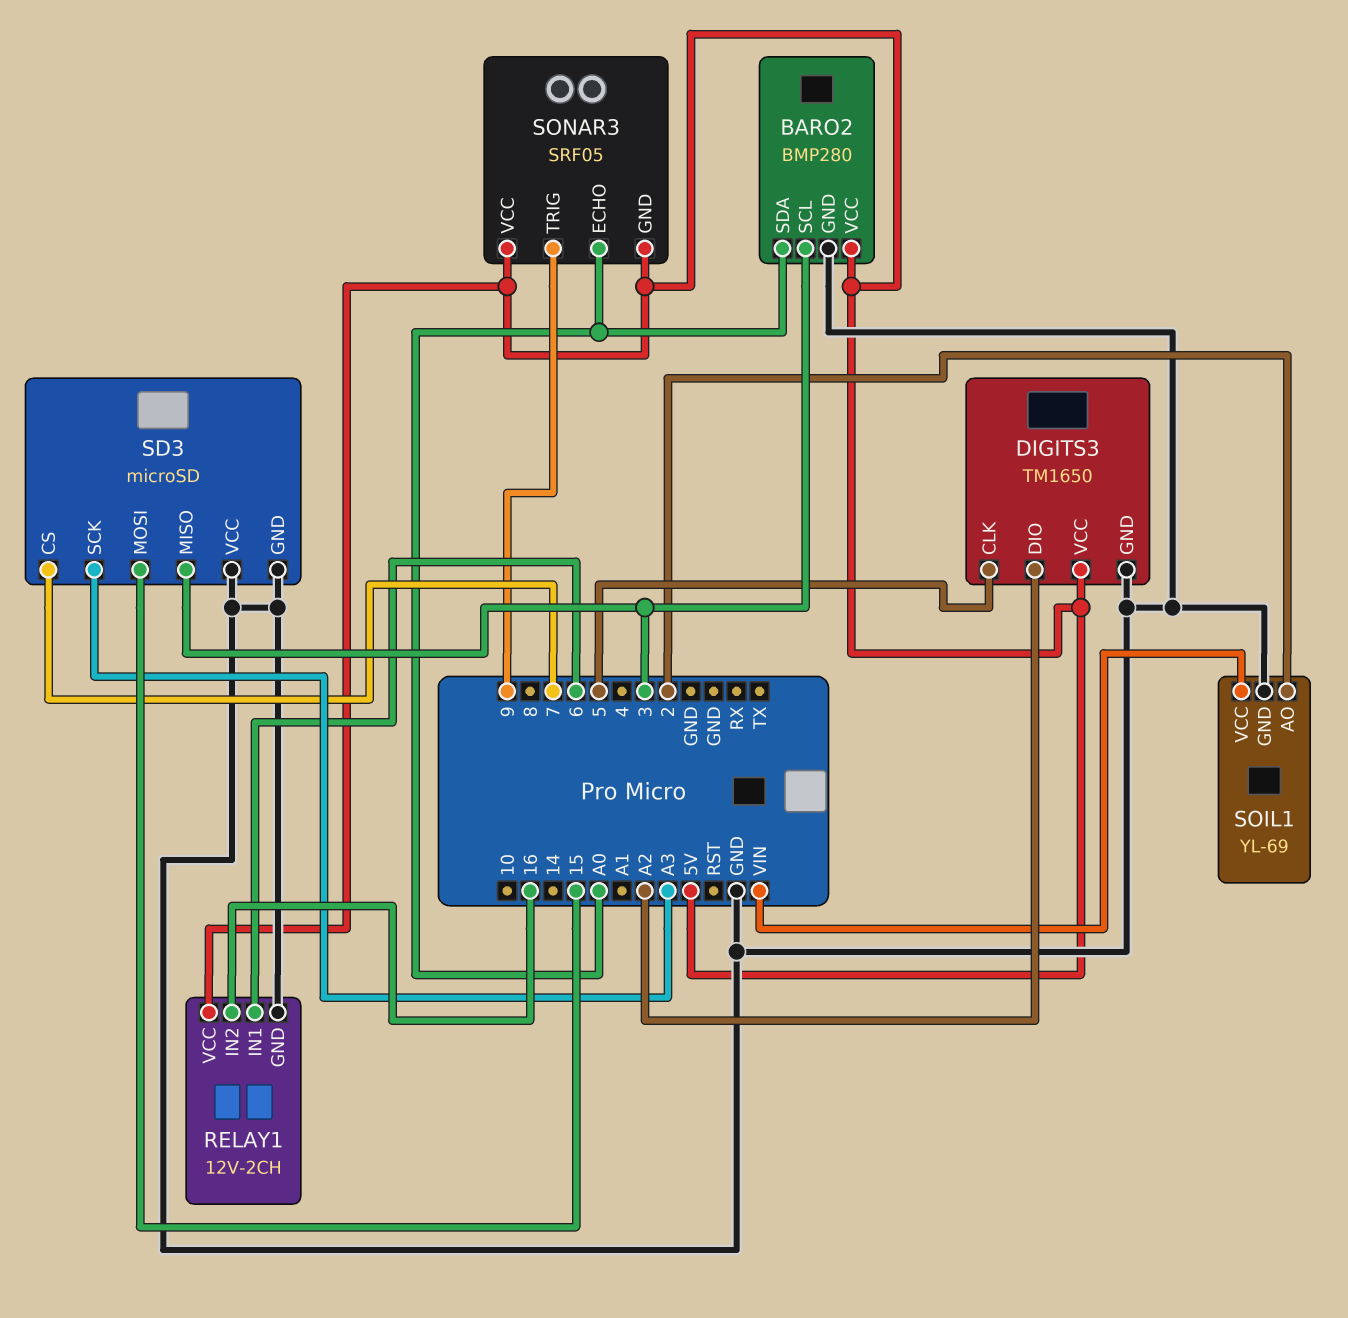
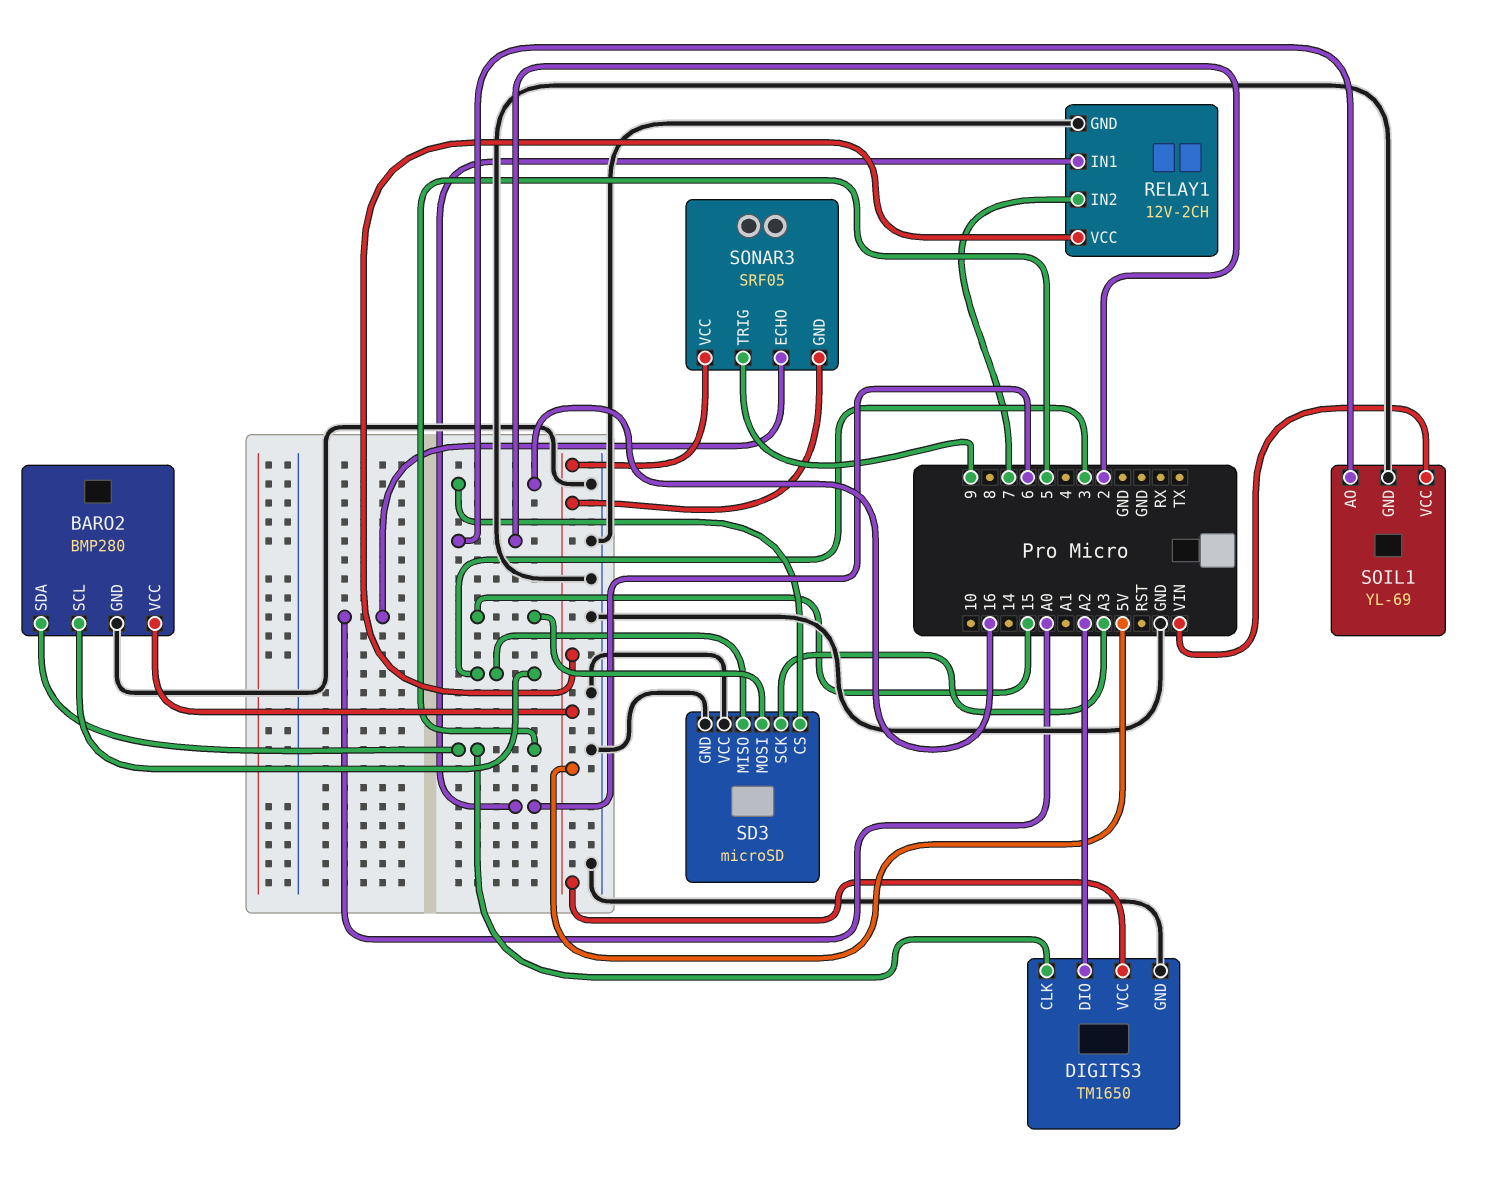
BARO2 pin SDA: A0 -> 5
RELAY1 pin IN2: 16 -> 7
SD3 pin CS: 7 -> 16

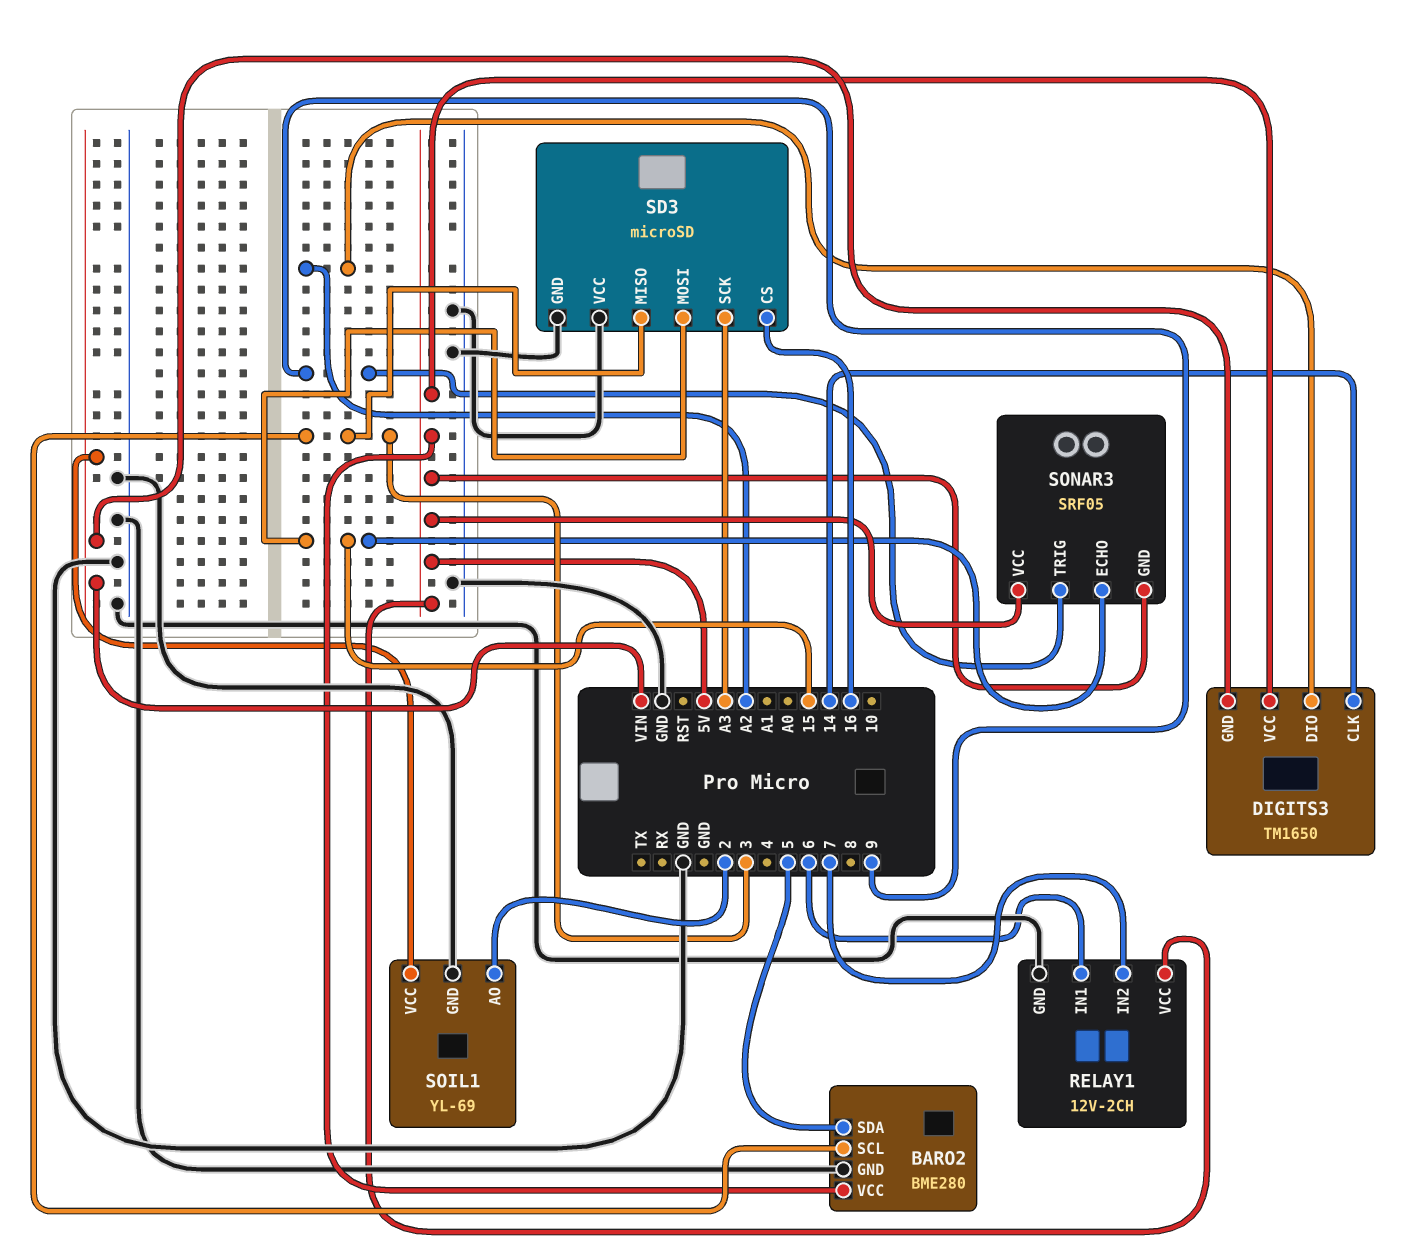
BARO2: BMP280 -> BME280
DIGITS3 pin CLK: 5 -> 14
DIGITS3 pin GND: GND -> VIN
SONAR3 pin ECHO: A0 -> 15

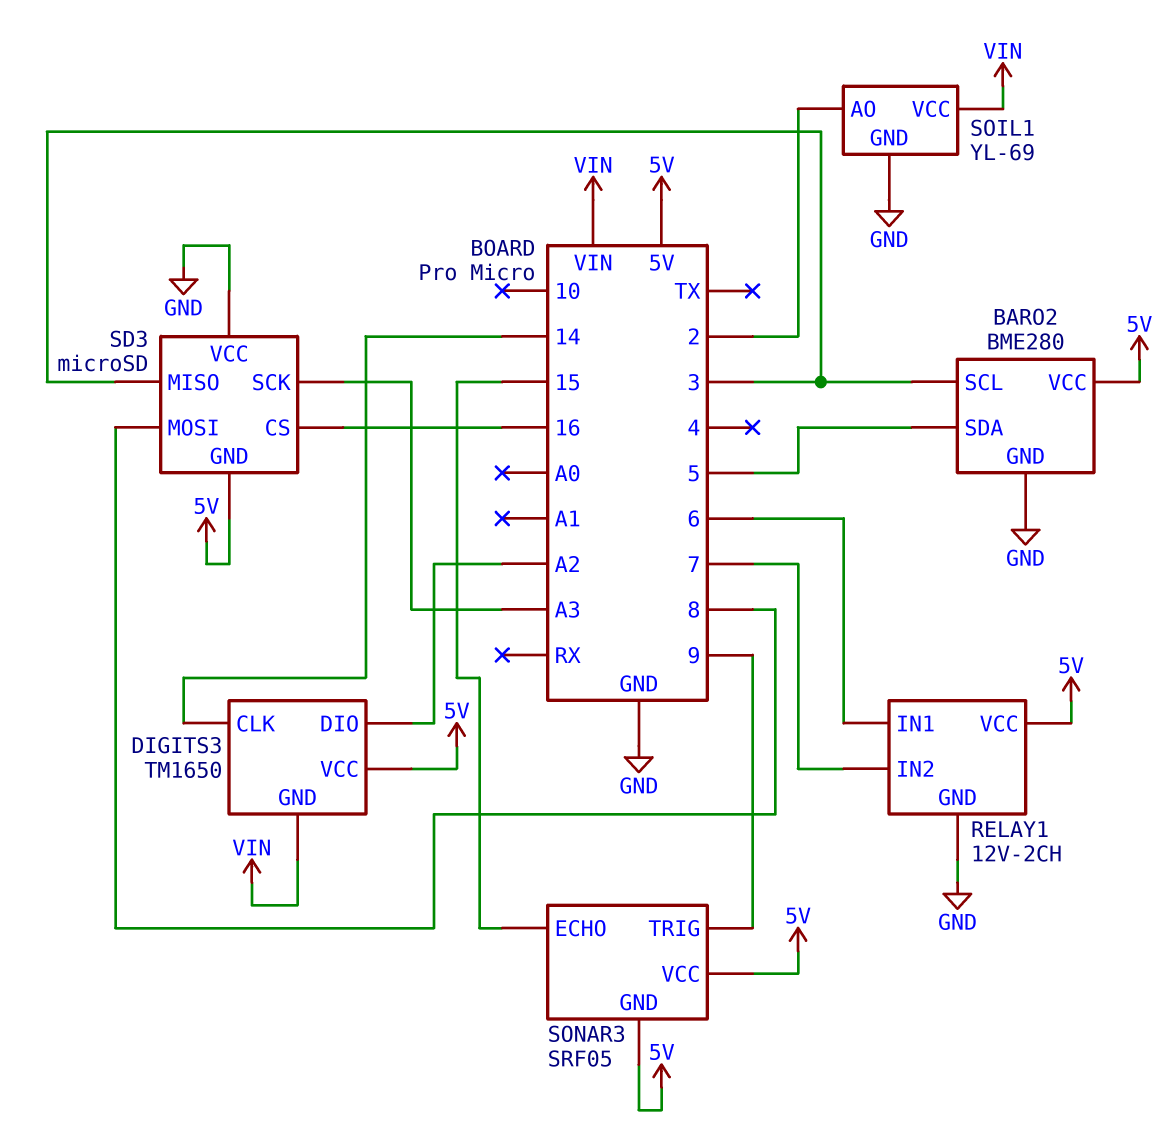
SD3 pin GND: GND -> 5V
SD3 pin MOSI: 15 -> 8

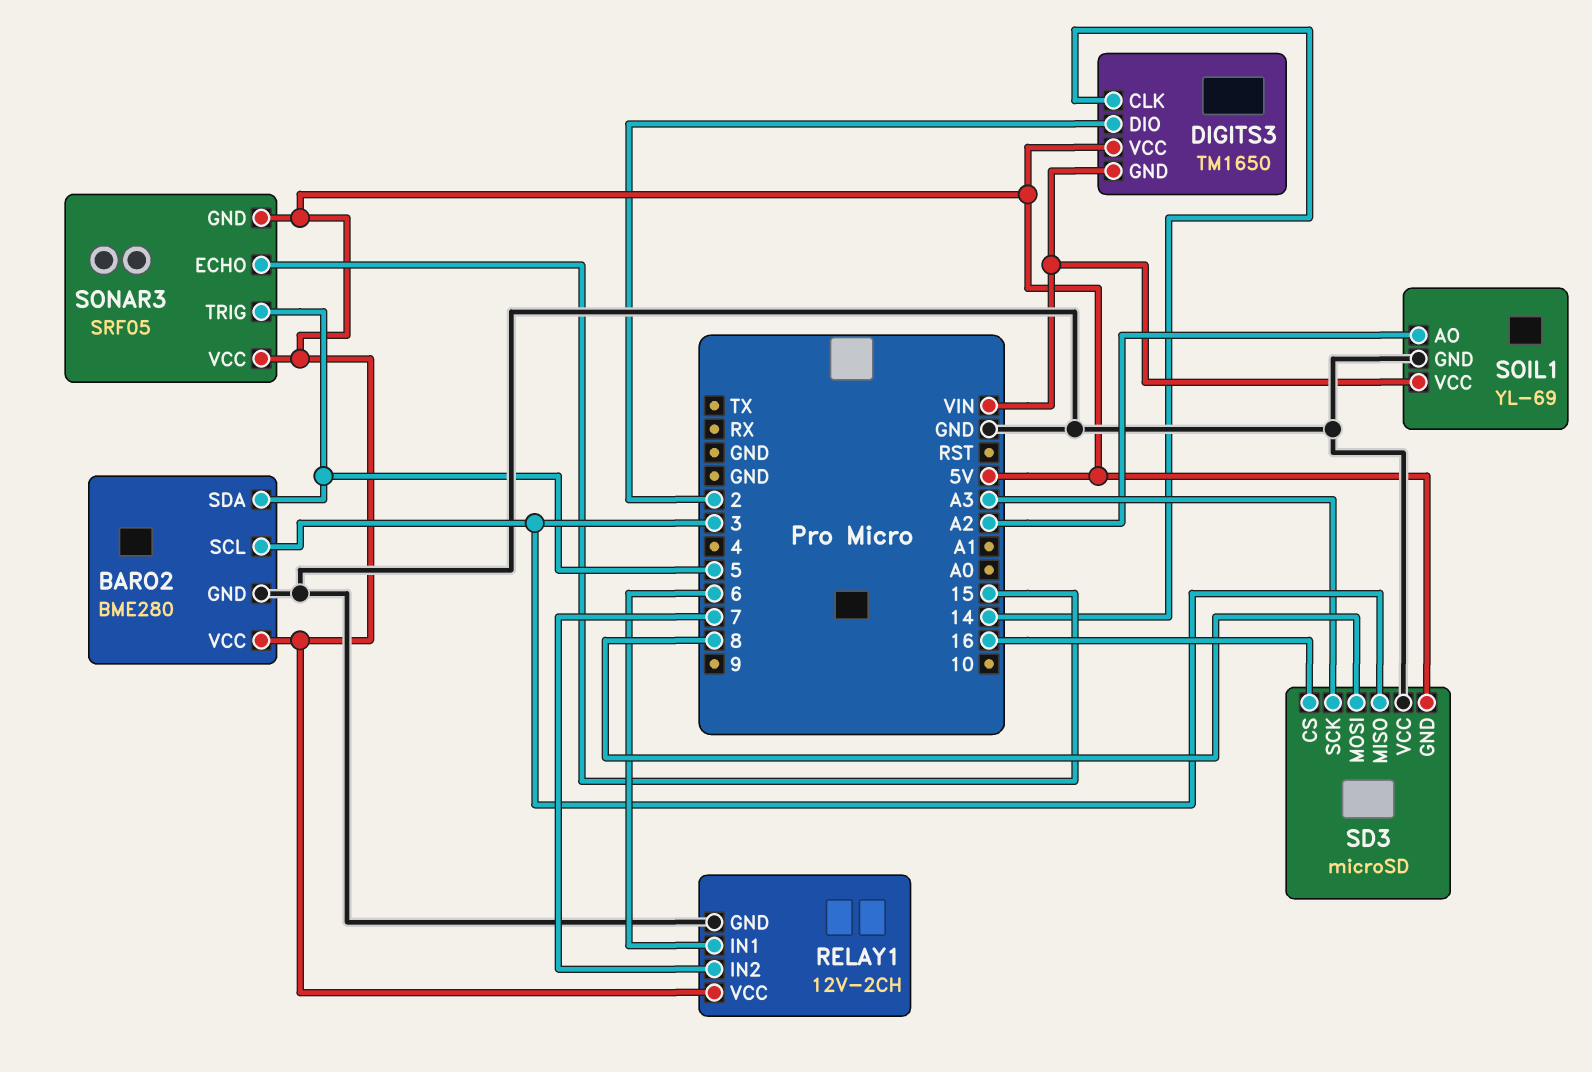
DIGITS3 pin DIO: A2 -> 2
SOIL1 pin AO: 2 -> A2
SONAR3 pin TRIG: 9 -> 5

